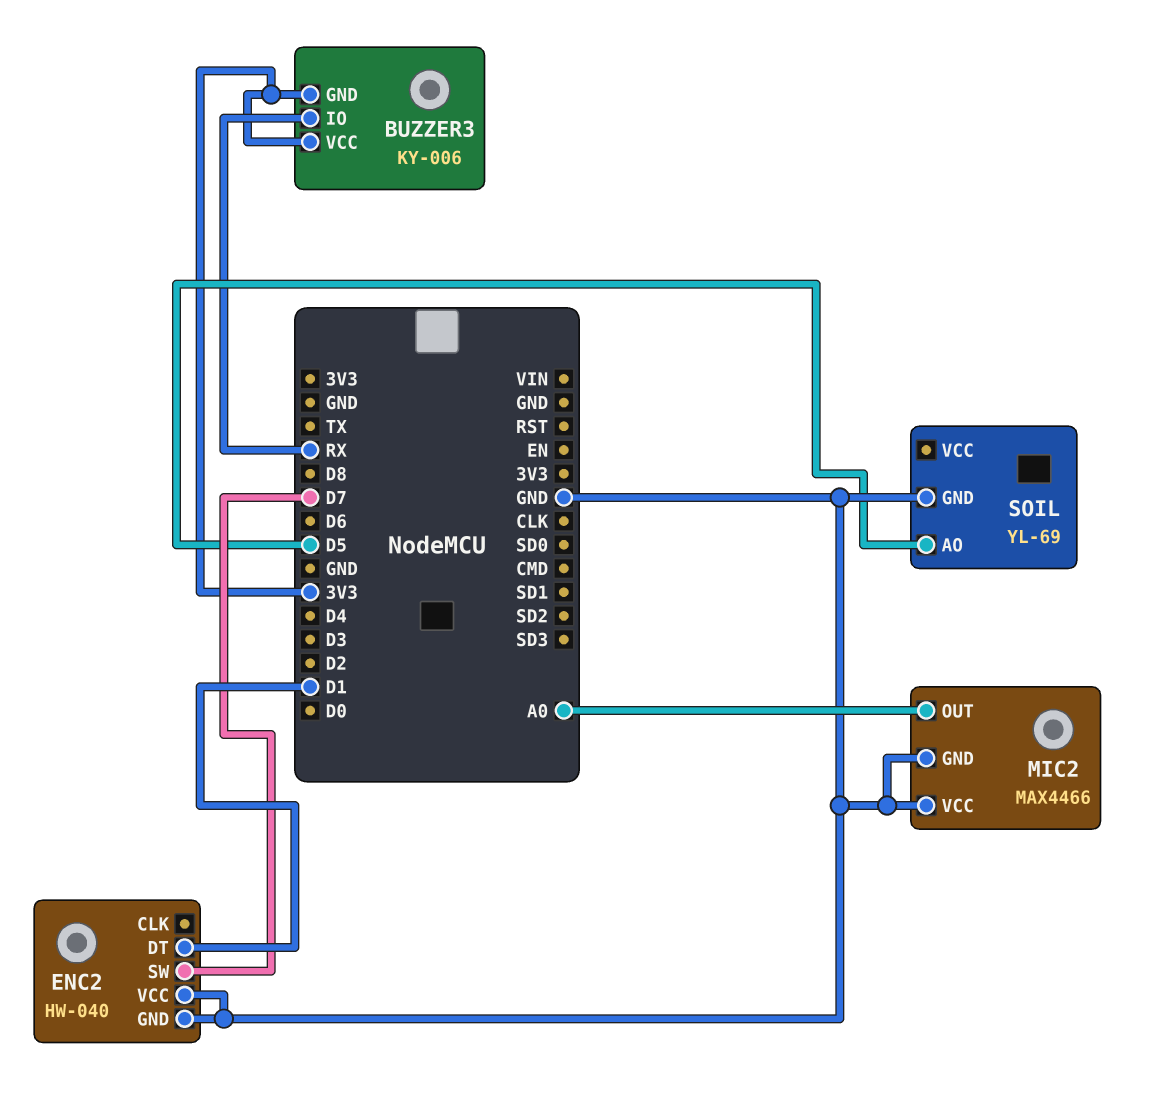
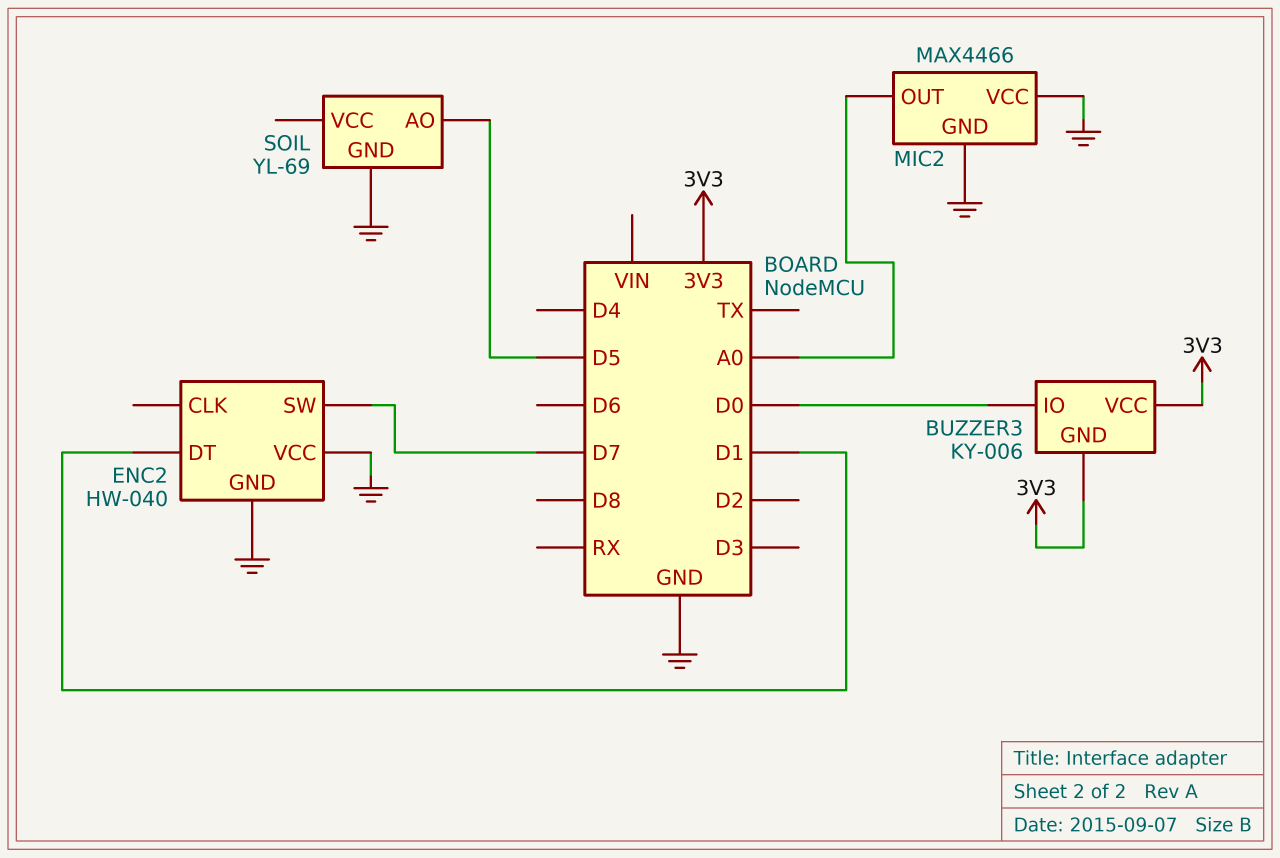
BUZZER3 pin IO: RX -> D0

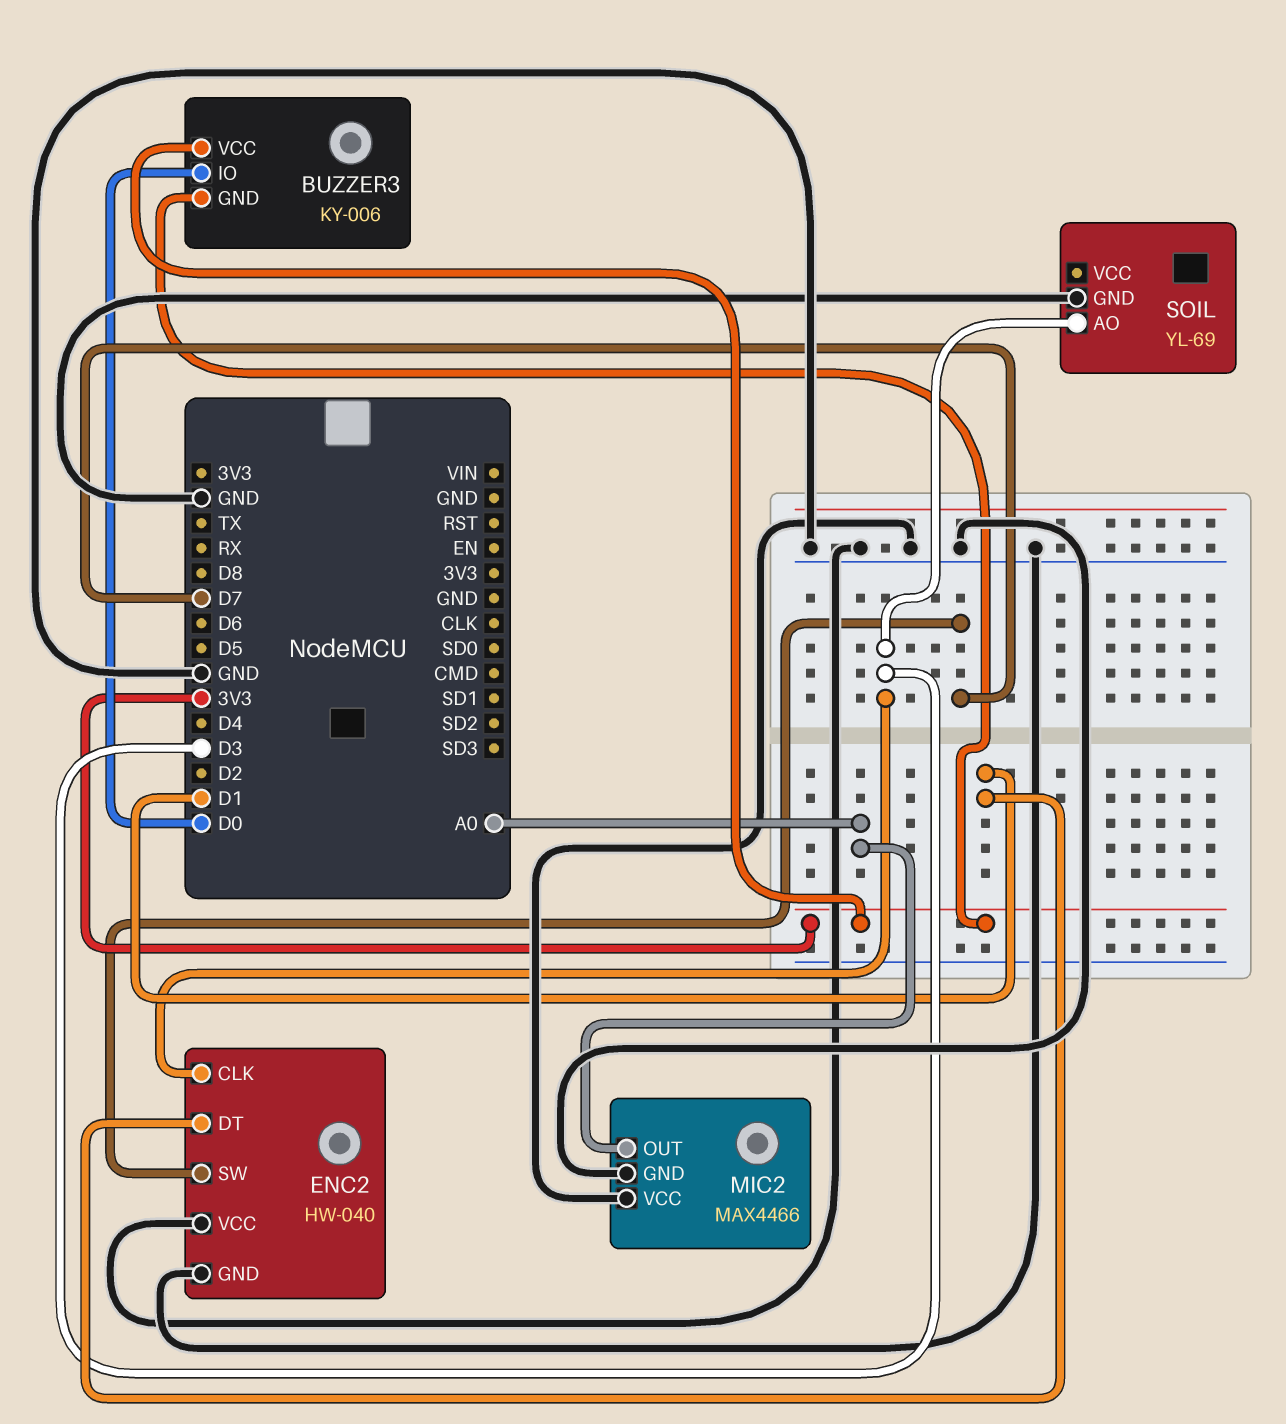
ENC2 pin CLK: none -> D3
SOIL pin AO: D5 -> D3

